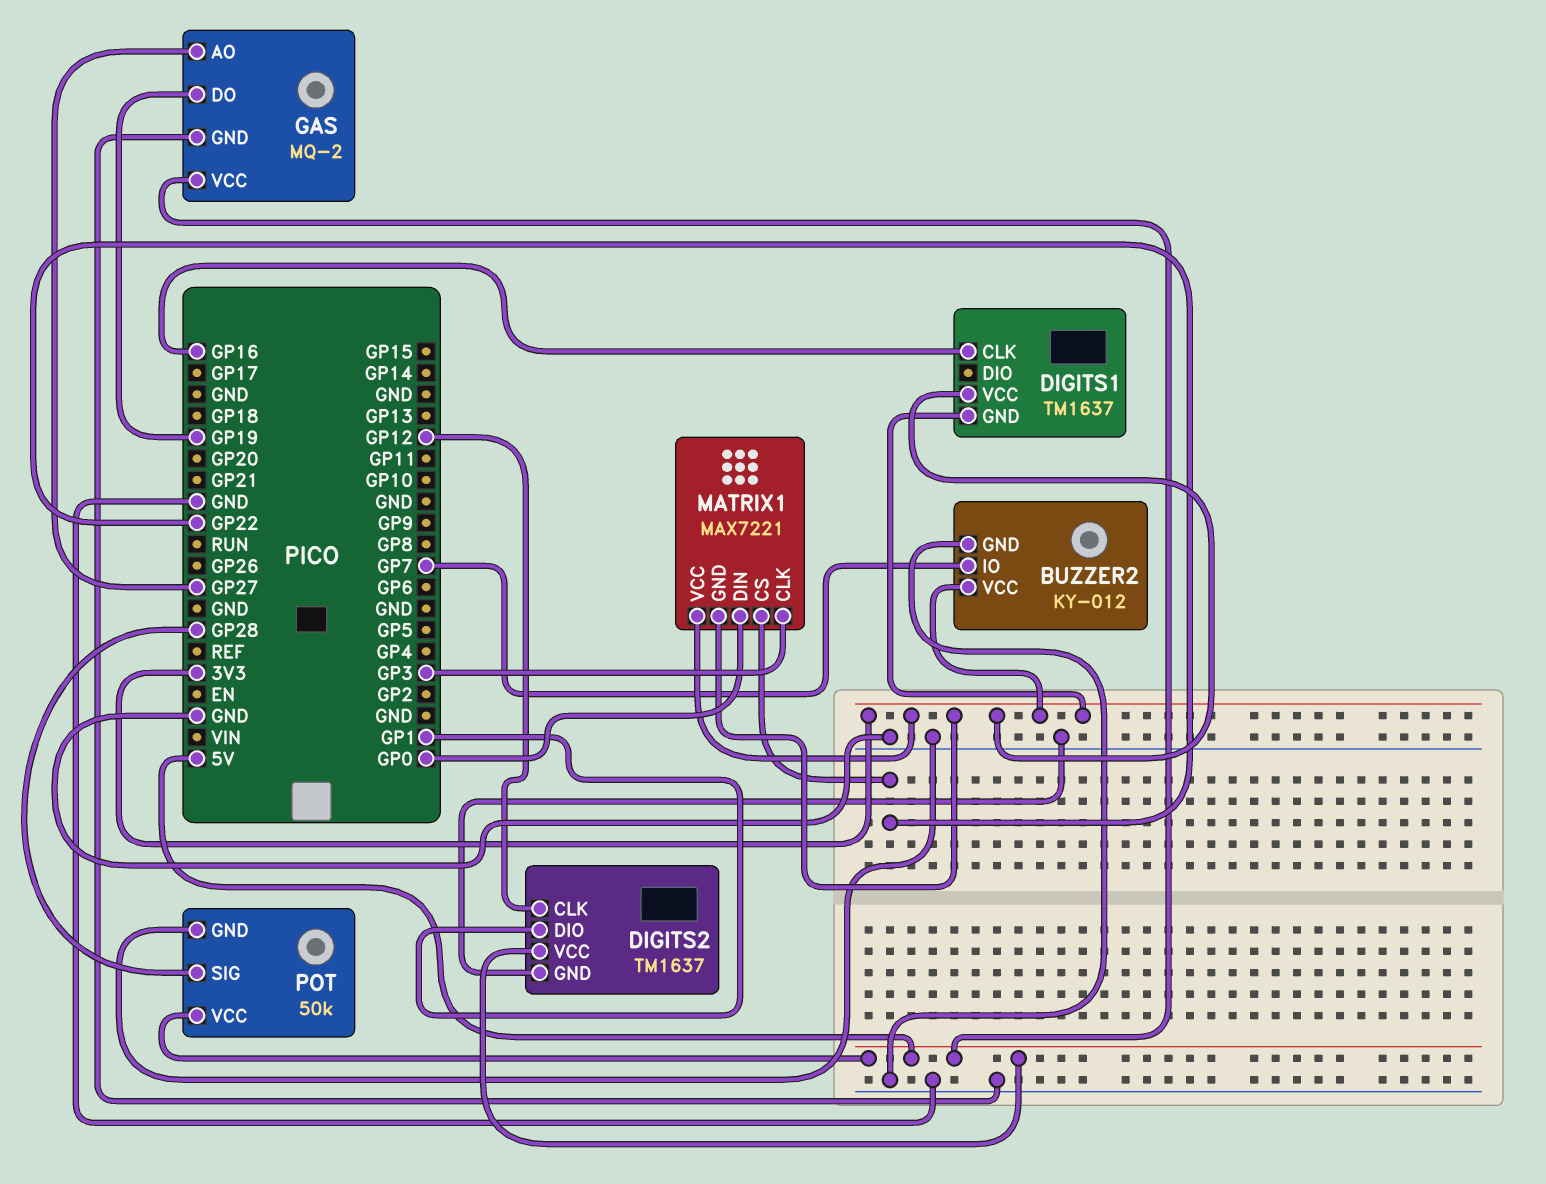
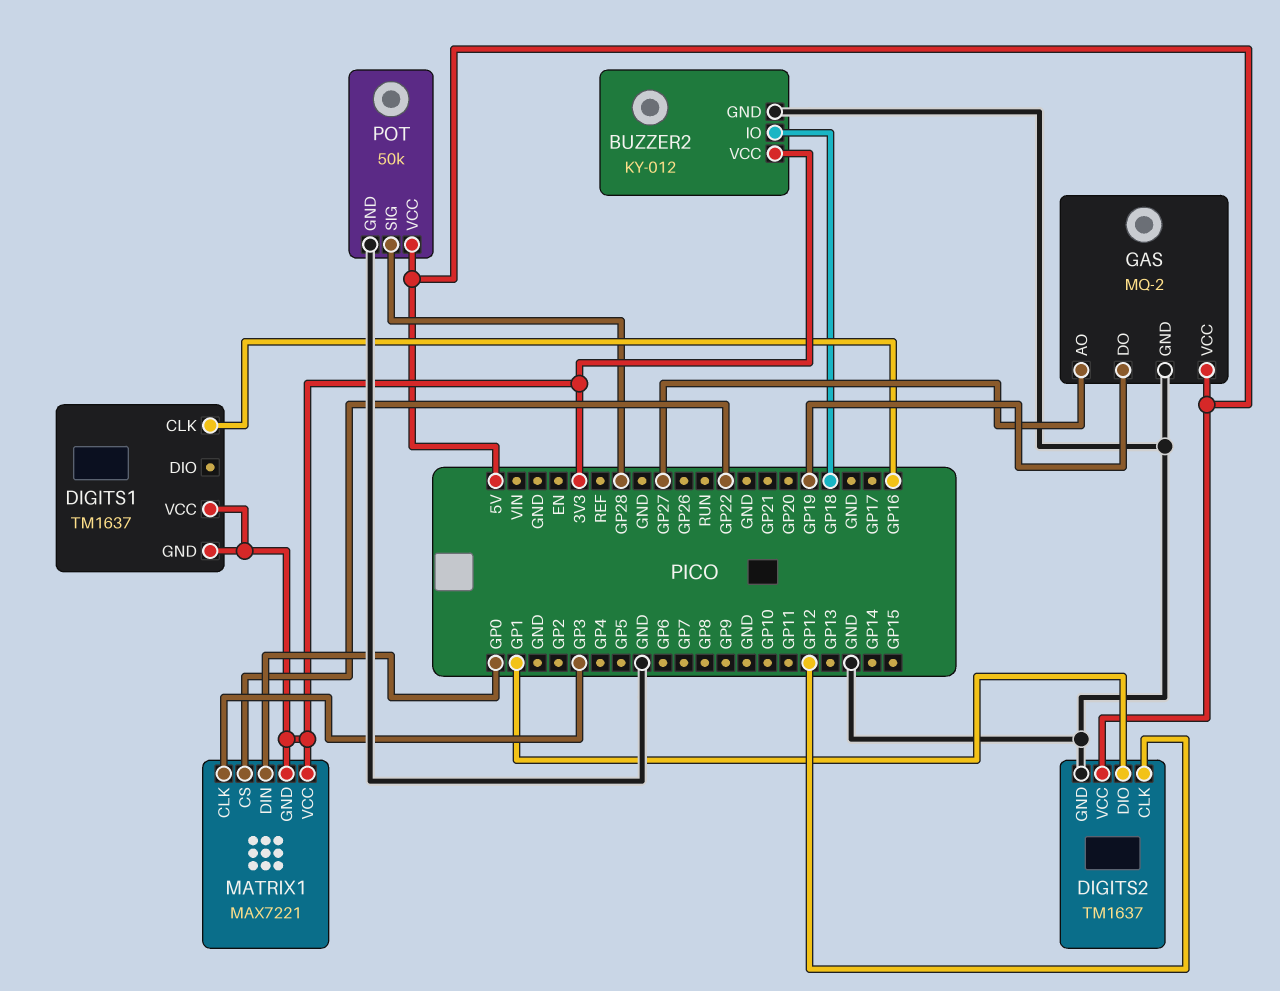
BUZZER2 pin IO: GP7 -> GP18

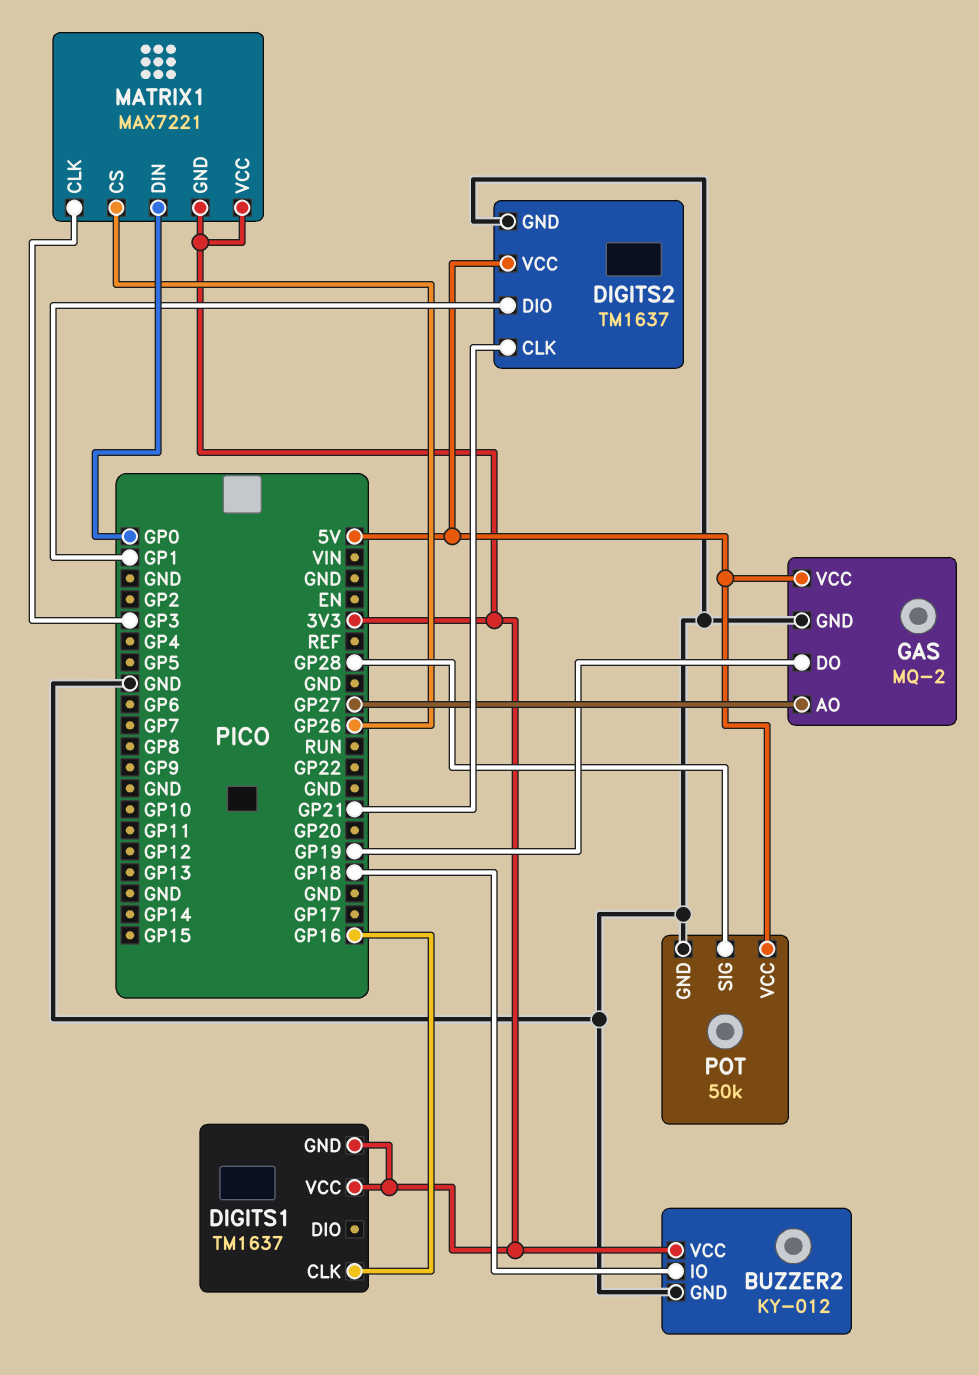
DIGITS2 pin CLK: GP12 -> GP21
MATRIX1 pin CS: GP22 -> GP26

